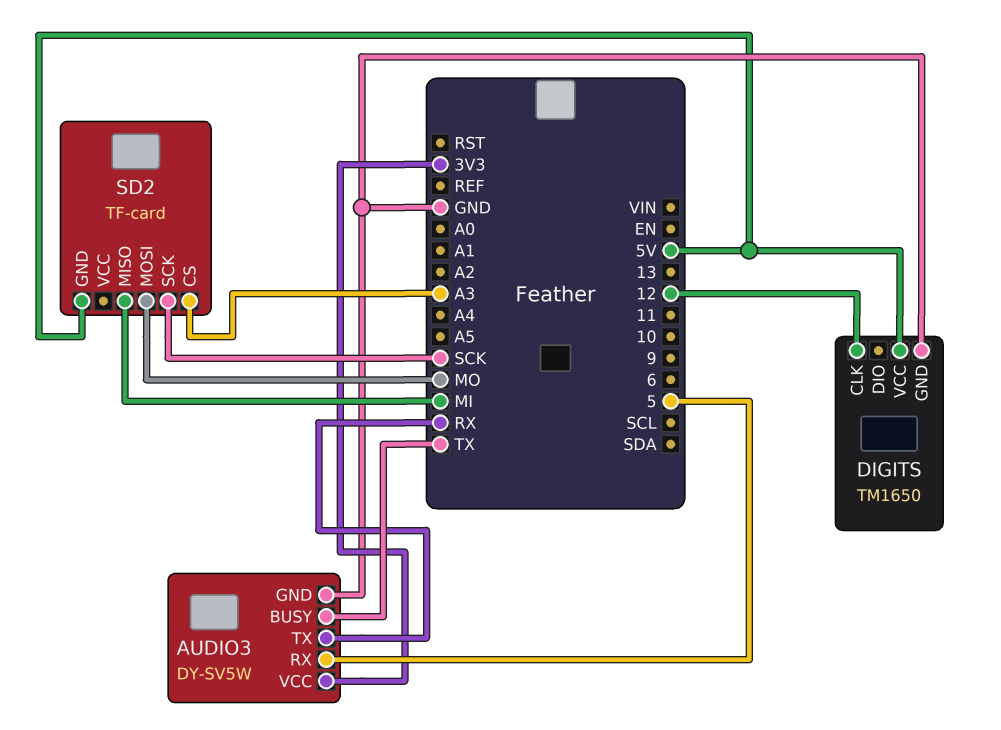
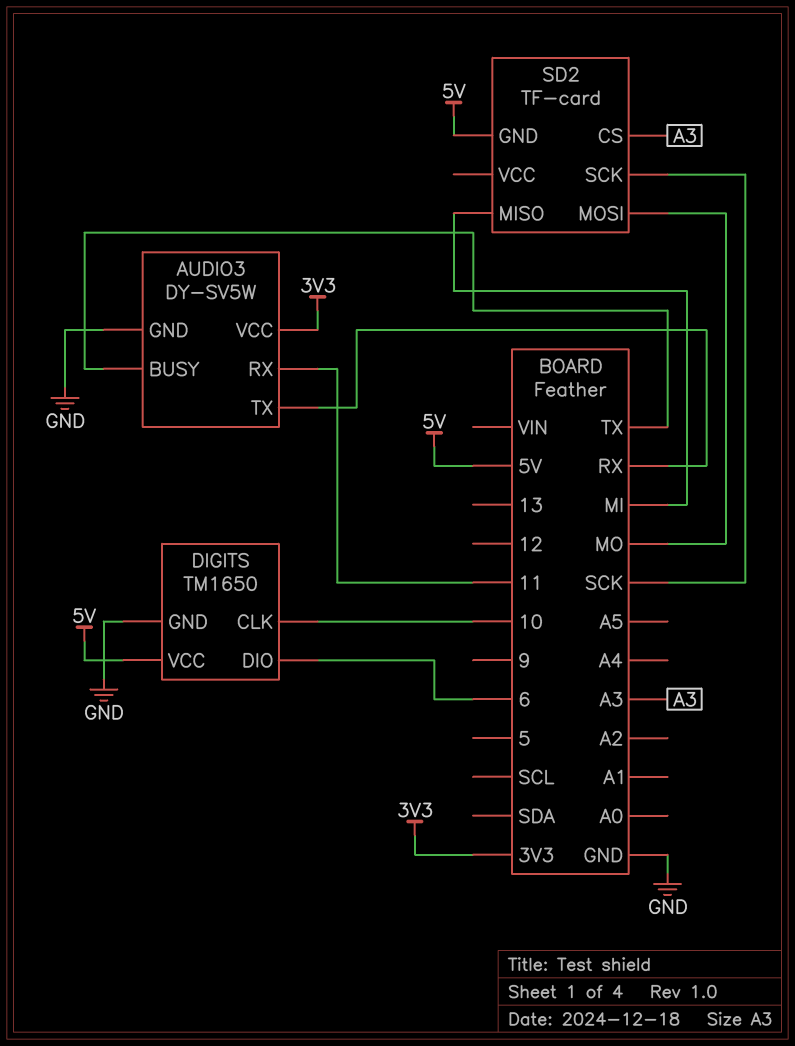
AUDIO3 pin RX: 5 -> 11
DIGITS pin CLK: 12 -> 10
DIGITS pin DIO: none -> 6

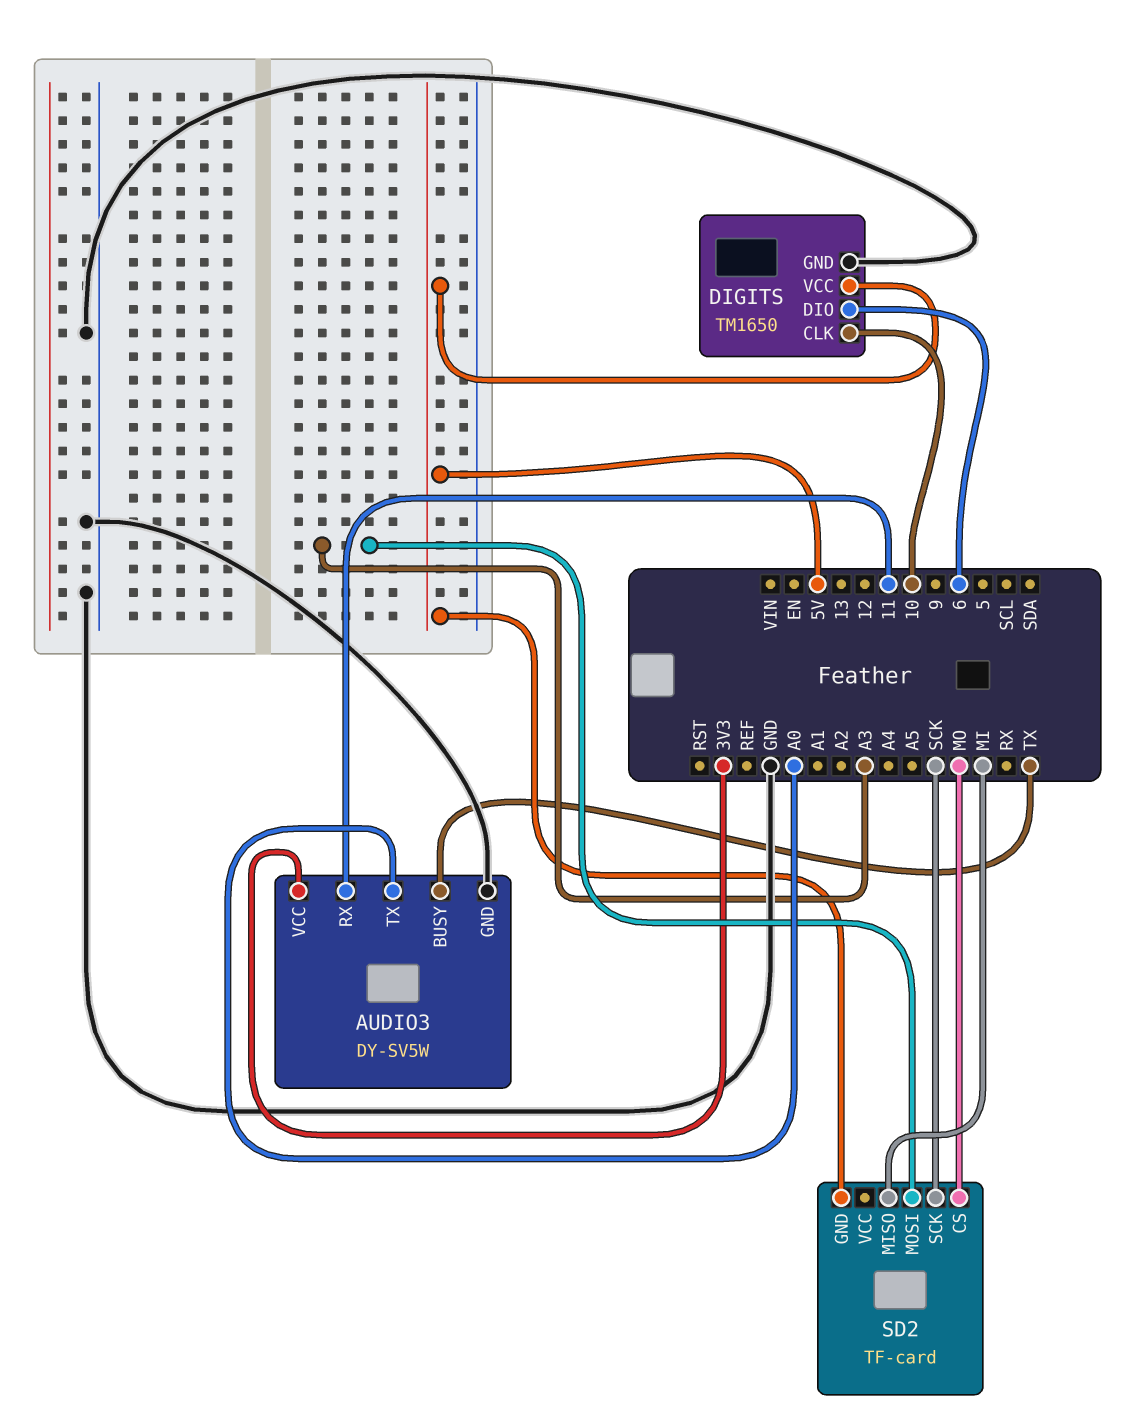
AUDIO3 pin TX: RX -> A0
SD2 pin CS: A3 -> MO
SD2 pin MOSI: MO -> A3

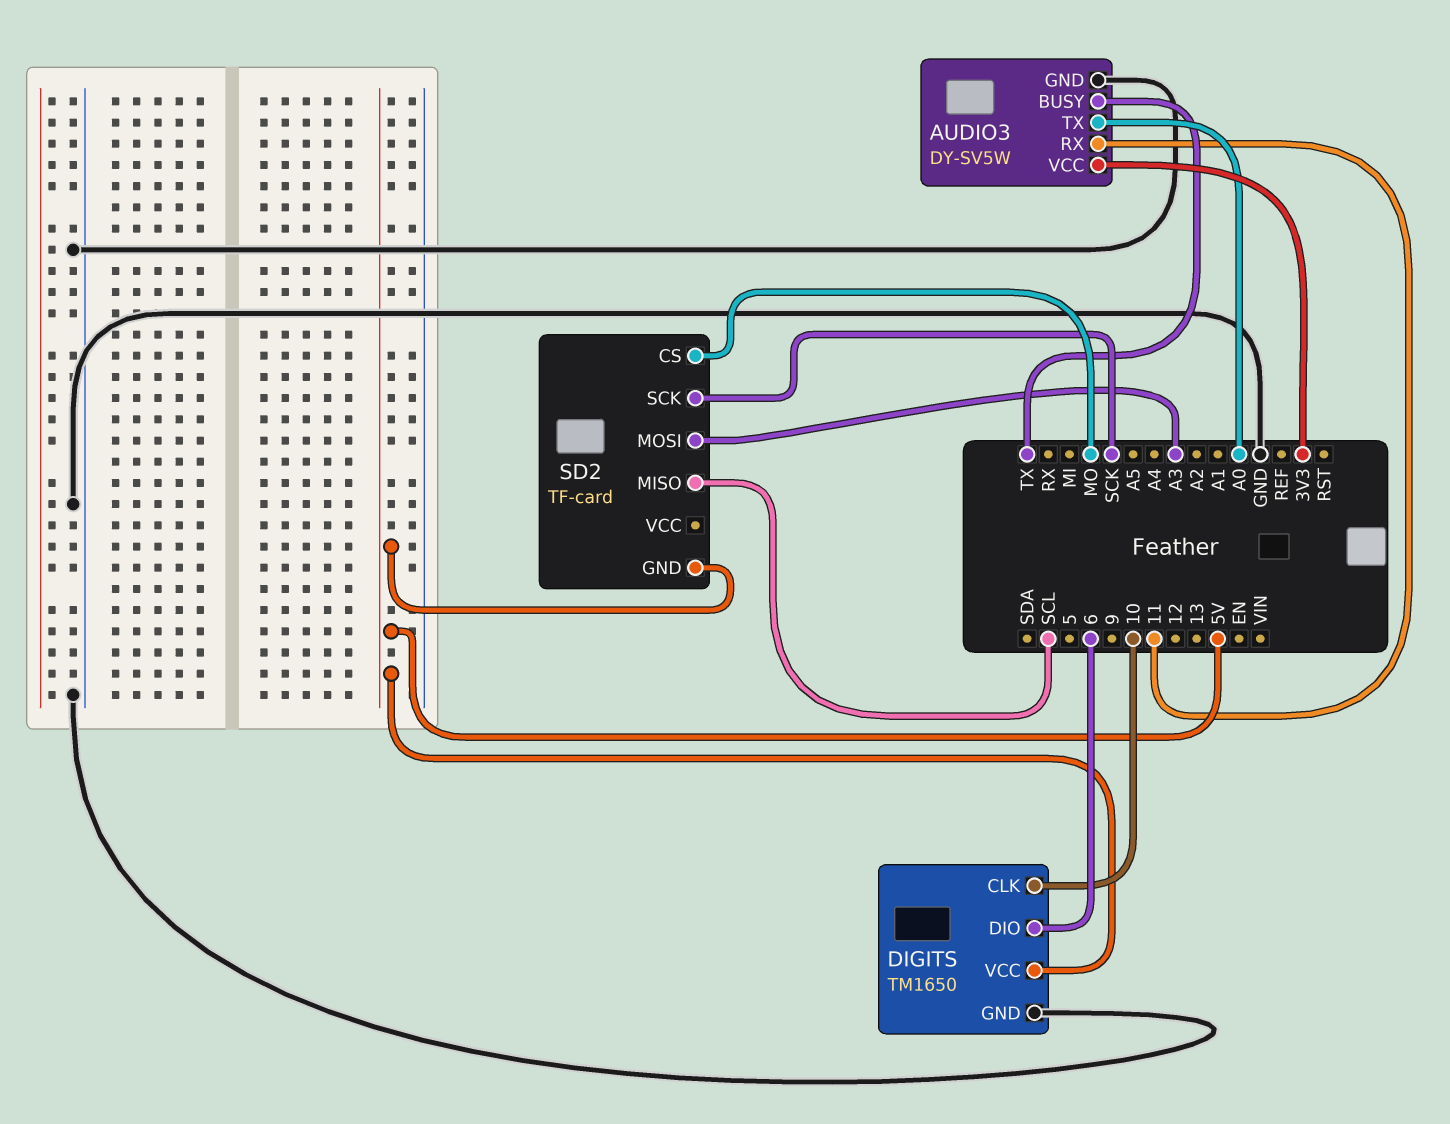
SD2 pin MISO: MI -> SCL

